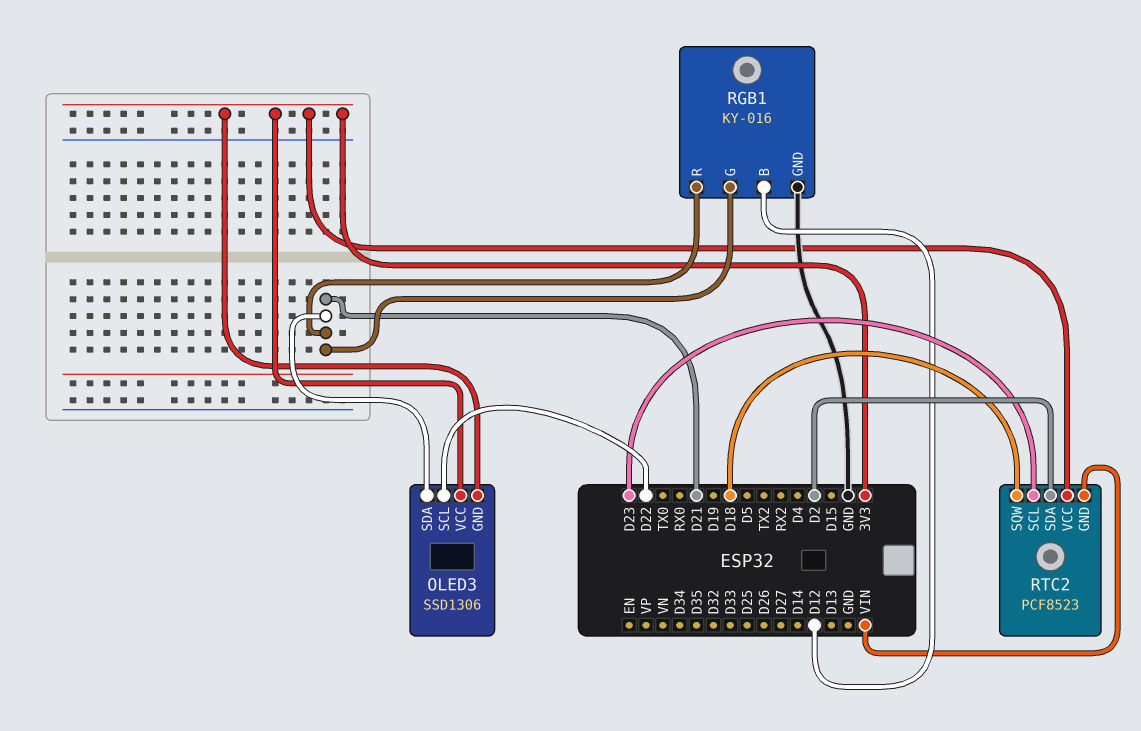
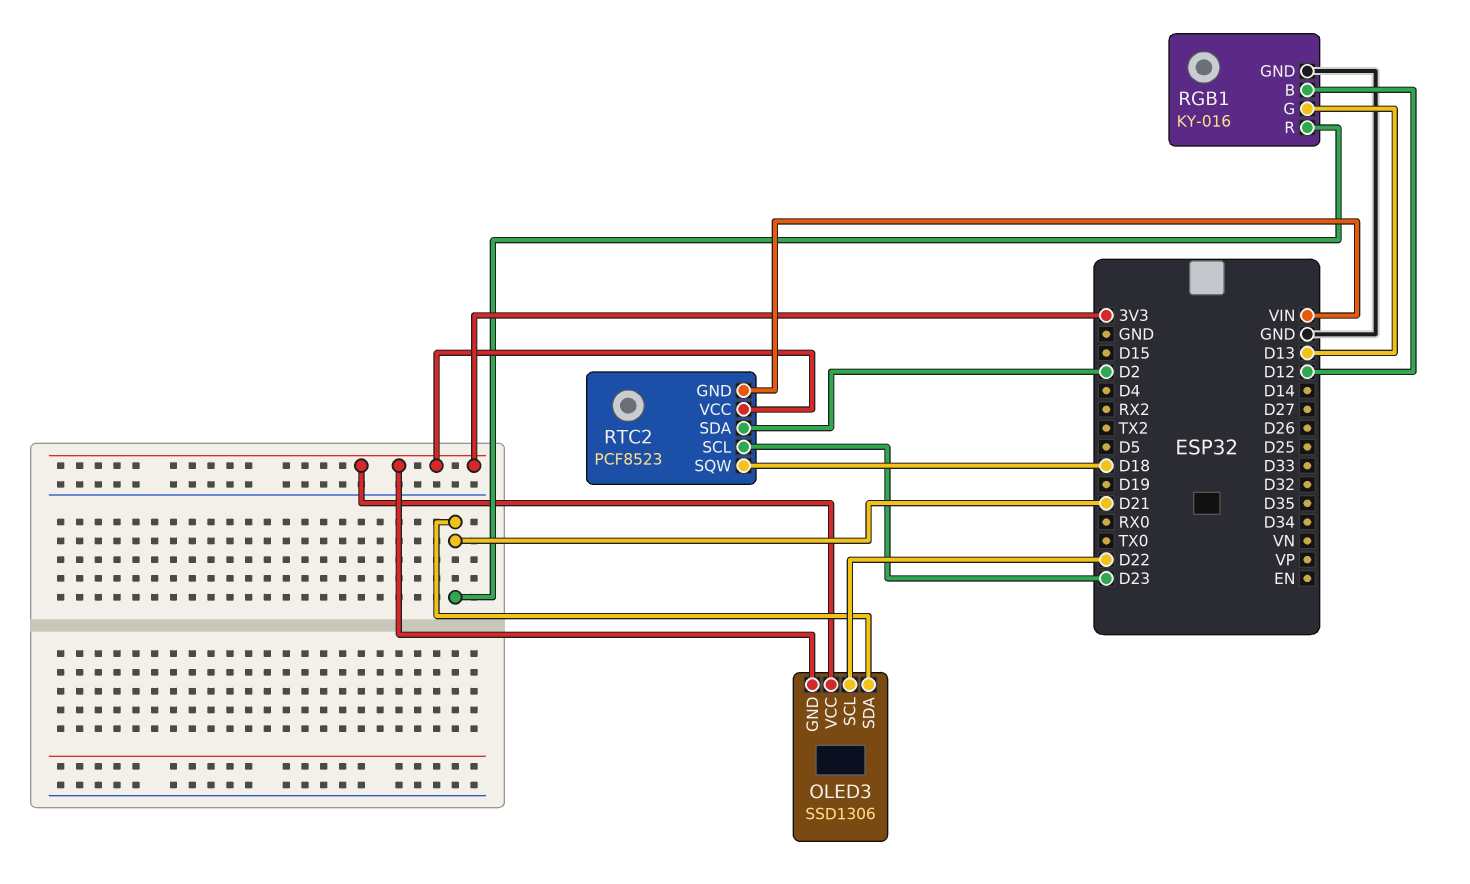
RGB1 pin G: D21 -> D13

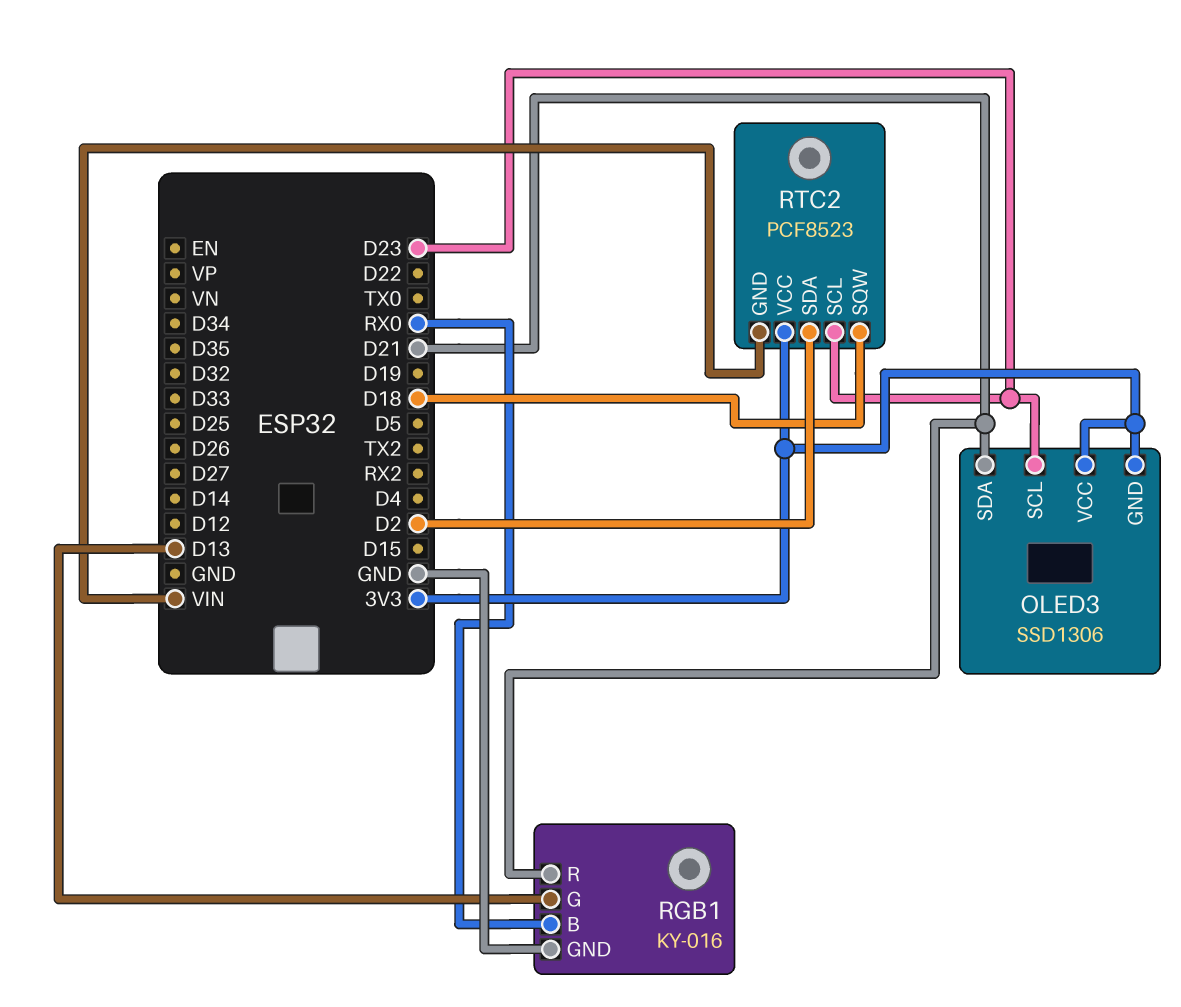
OLED3 pin SCL: D22 -> D23
RGB1 pin B: D12 -> RX0

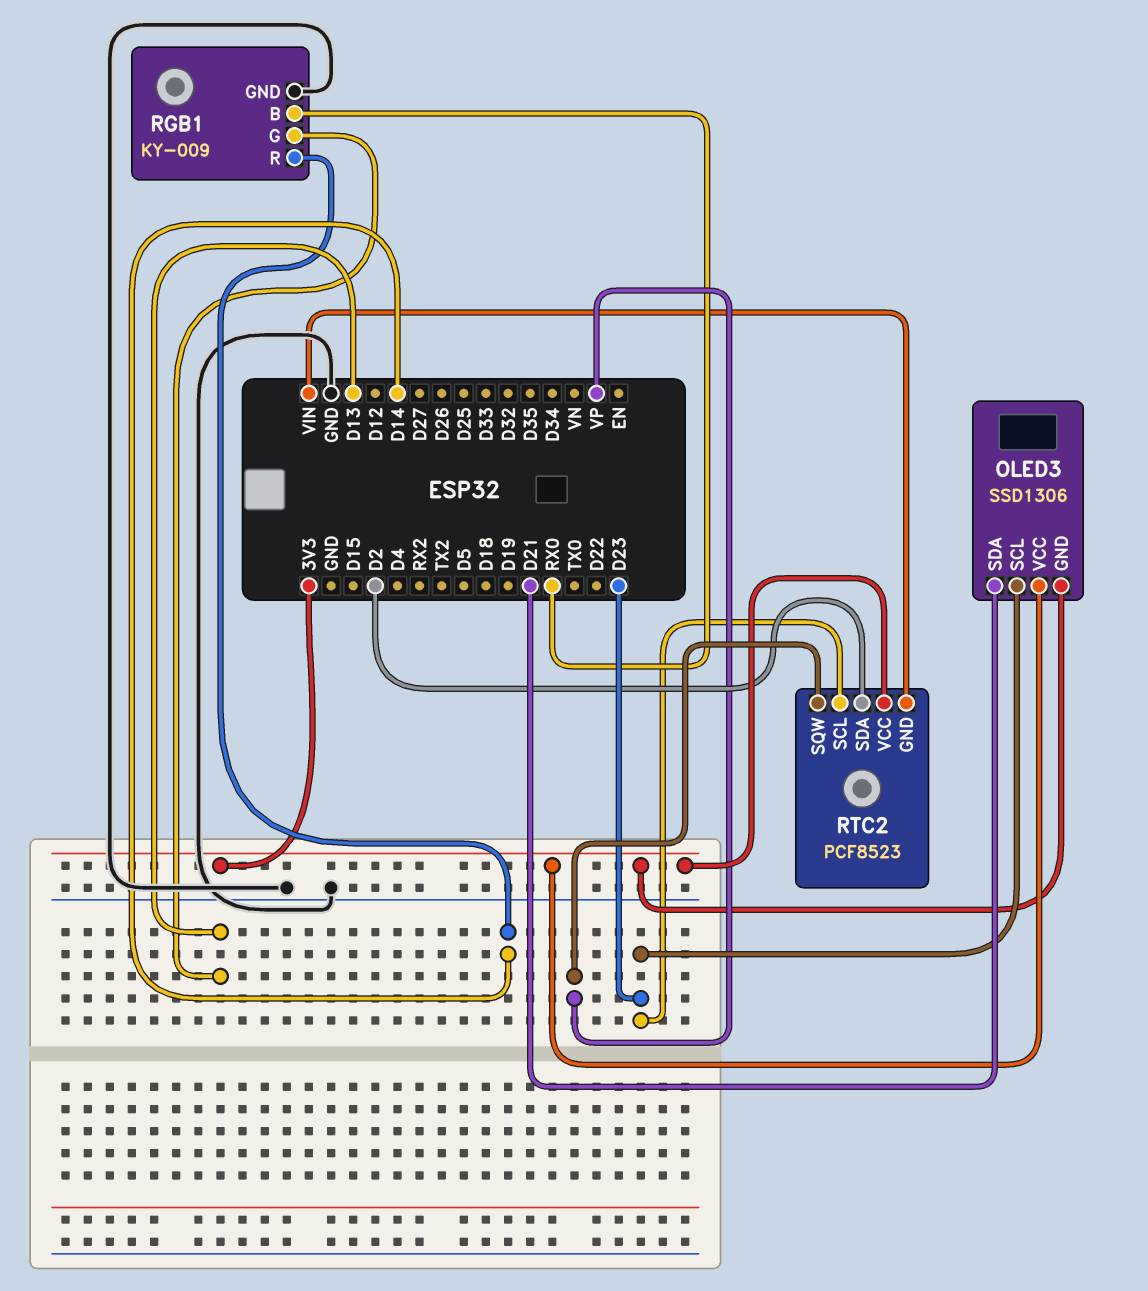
RGB1: KY-016 -> KY-009
RGB1 pin R: D21 -> D14
RTC2 pin SQW: D18 -> VP

